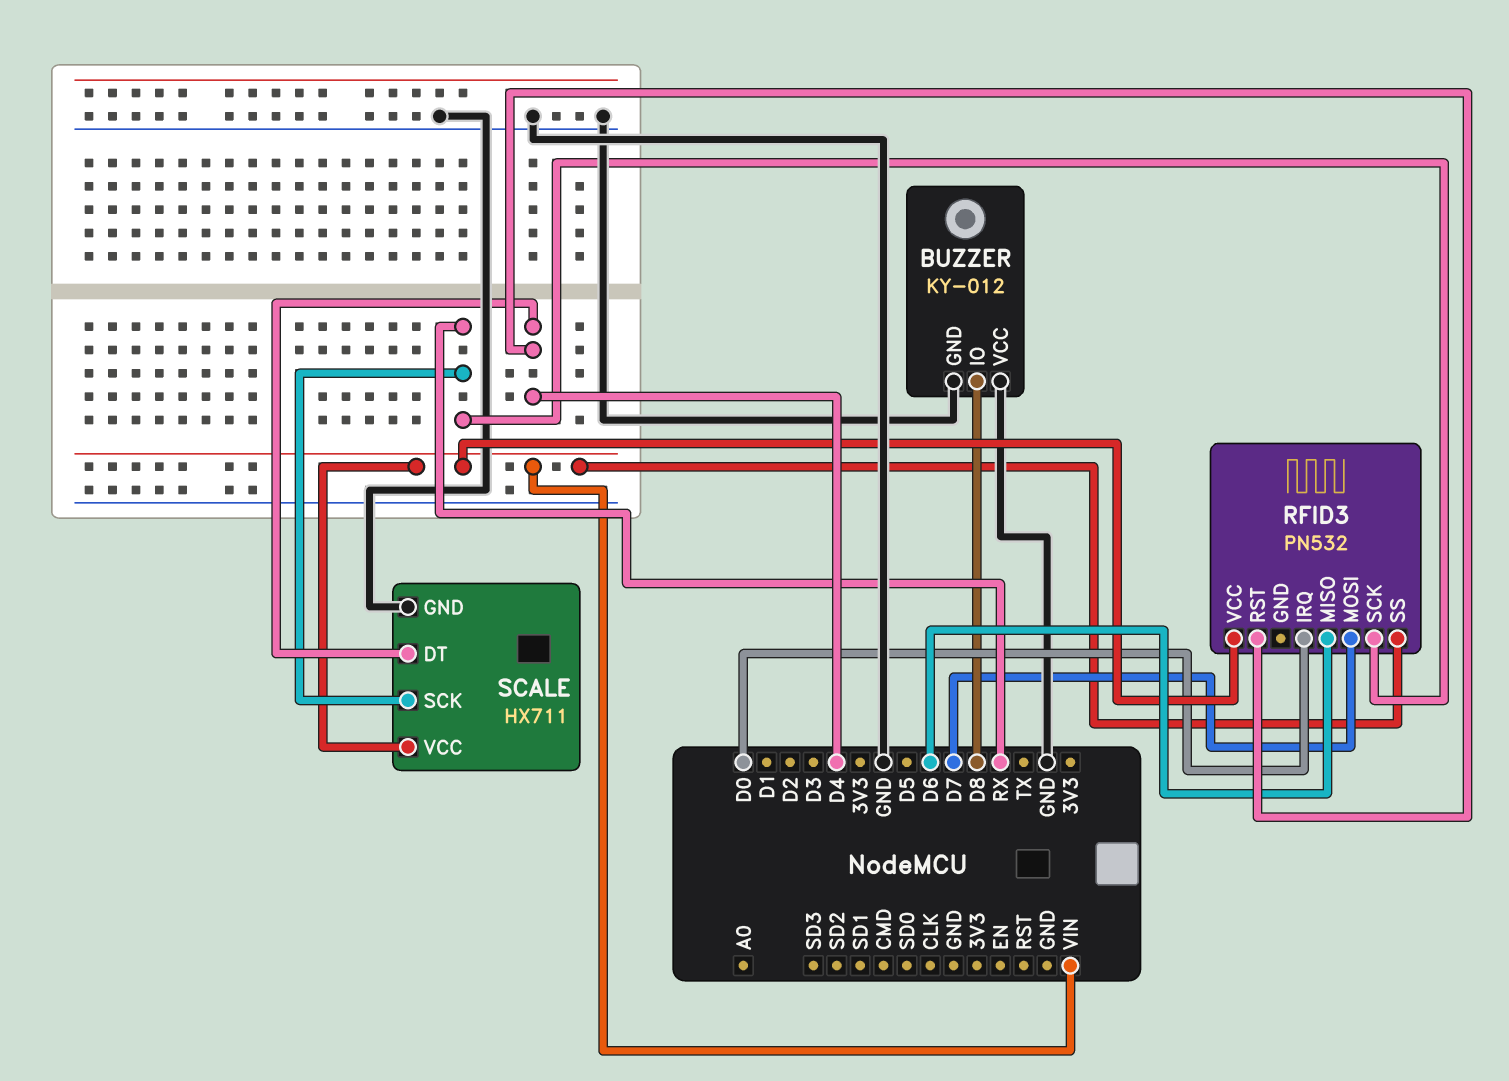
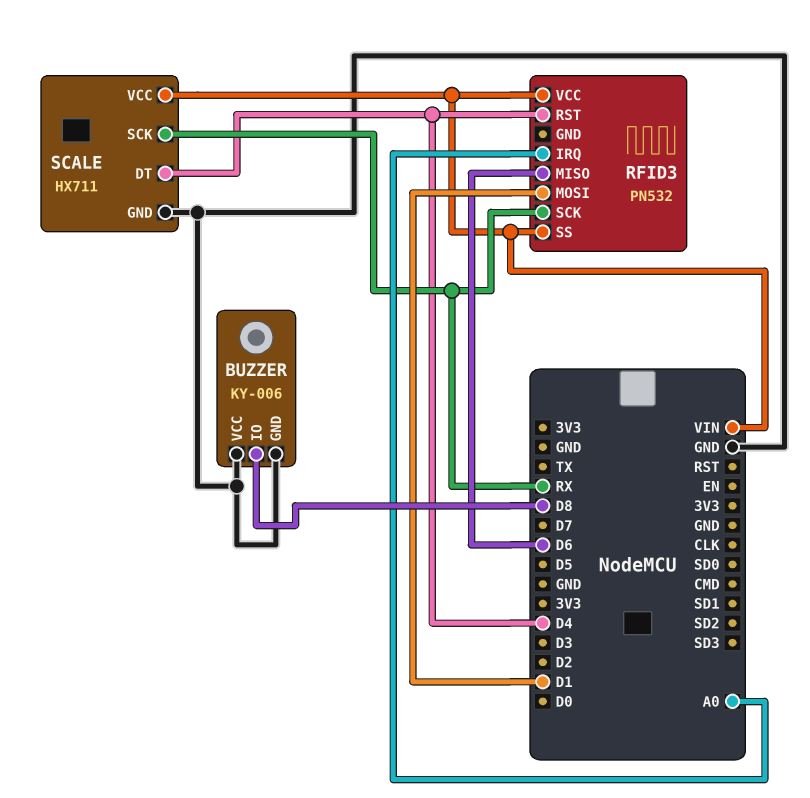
BUZZER: KY-012 -> KY-006
RFID3 pin IRQ: D0 -> A0
RFID3 pin MOSI: D7 -> D1

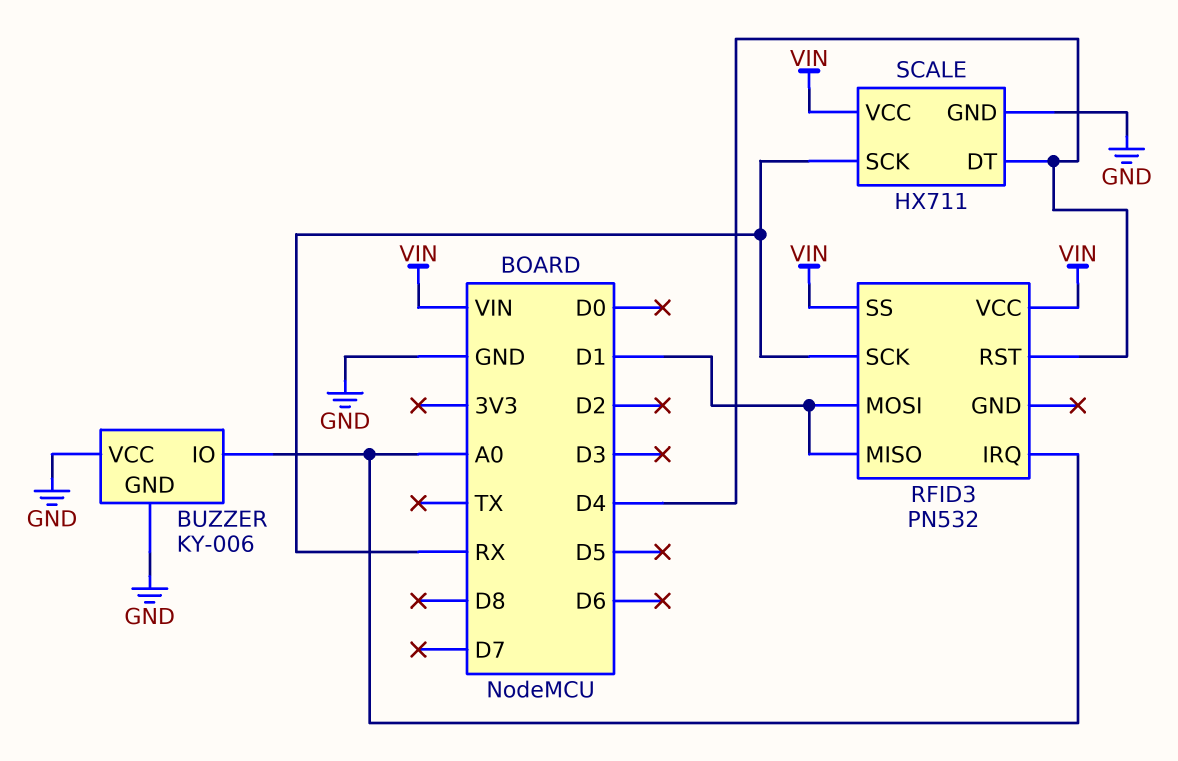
BUZZER pin IO: D8 -> A0
RFID3 pin MISO: D6 -> D1

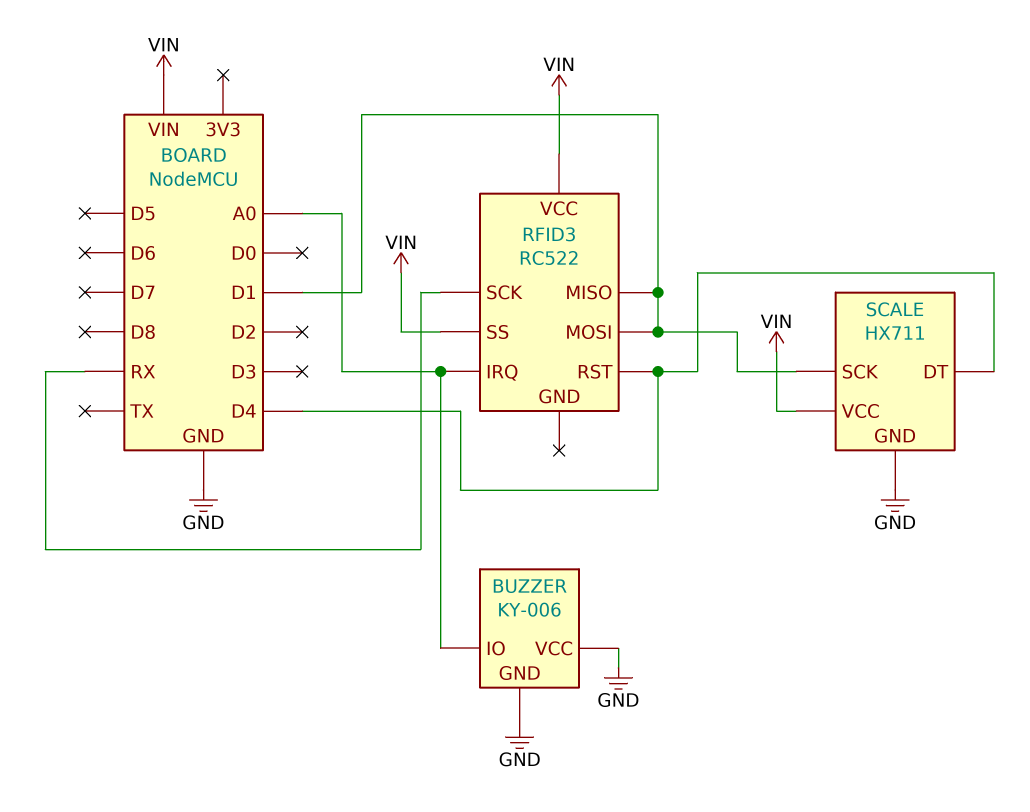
RFID3: PN532 -> RC522
SCALE pin SCK: RX -> D1

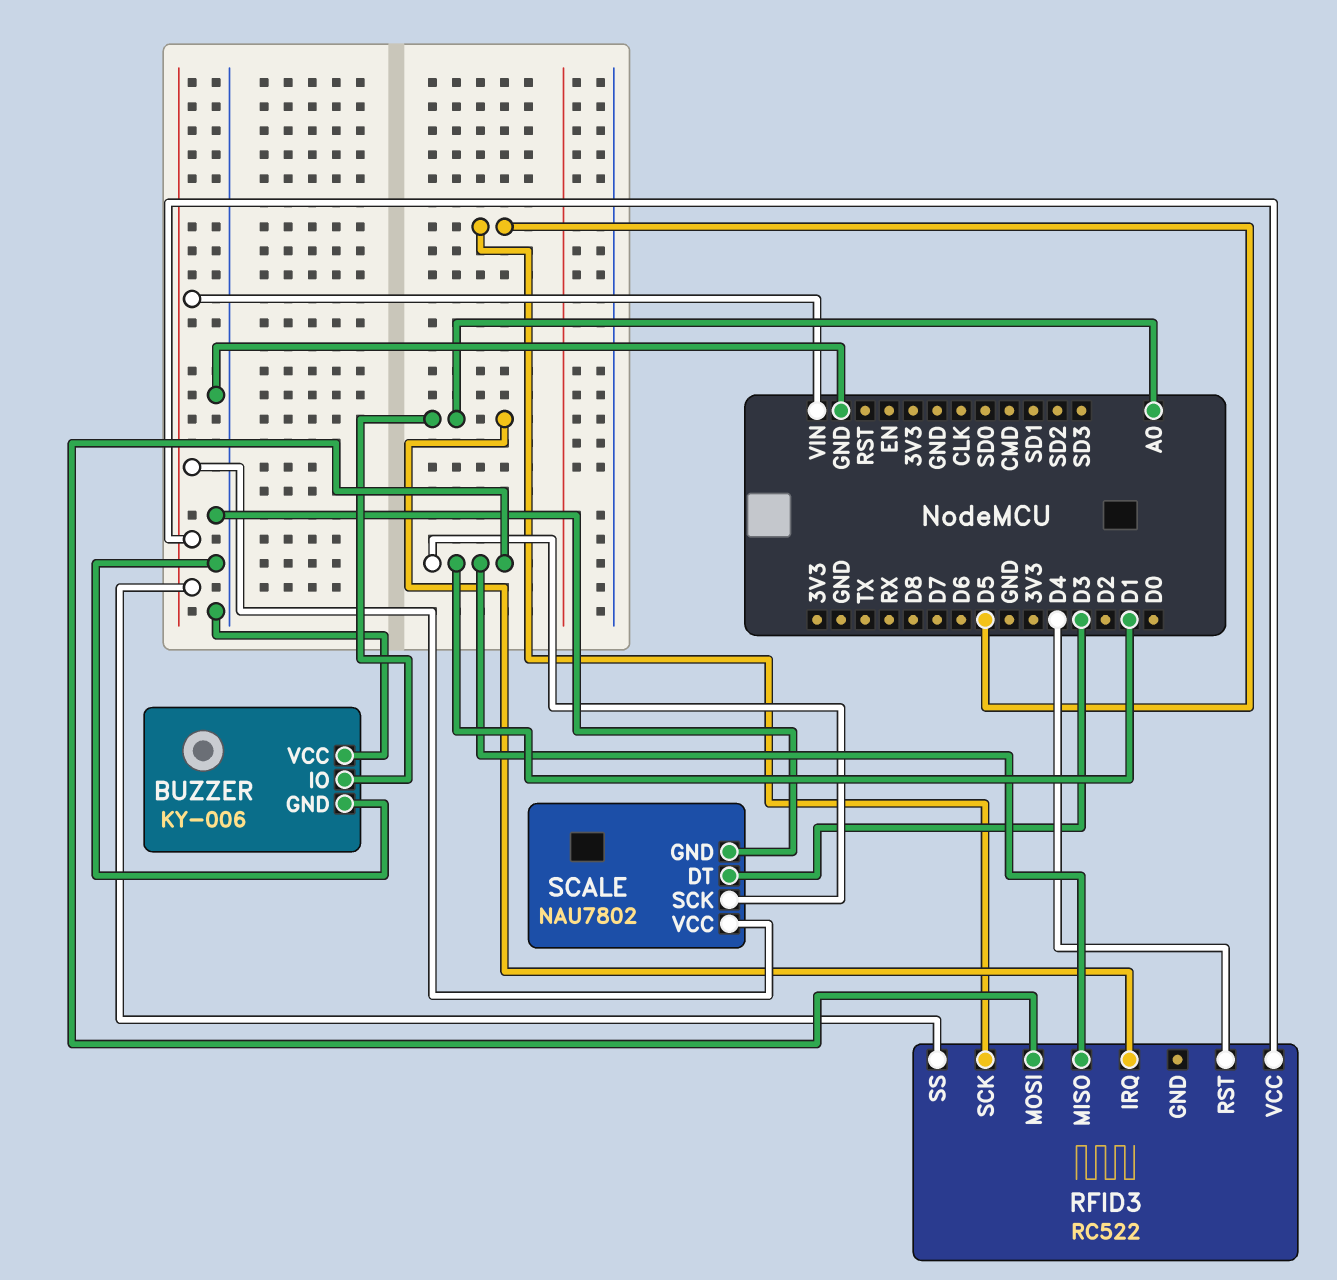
RFID3 pin SCK: RX -> D5
SCALE: HX711 -> NAU7802
SCALE pin DT: D4 -> D3

